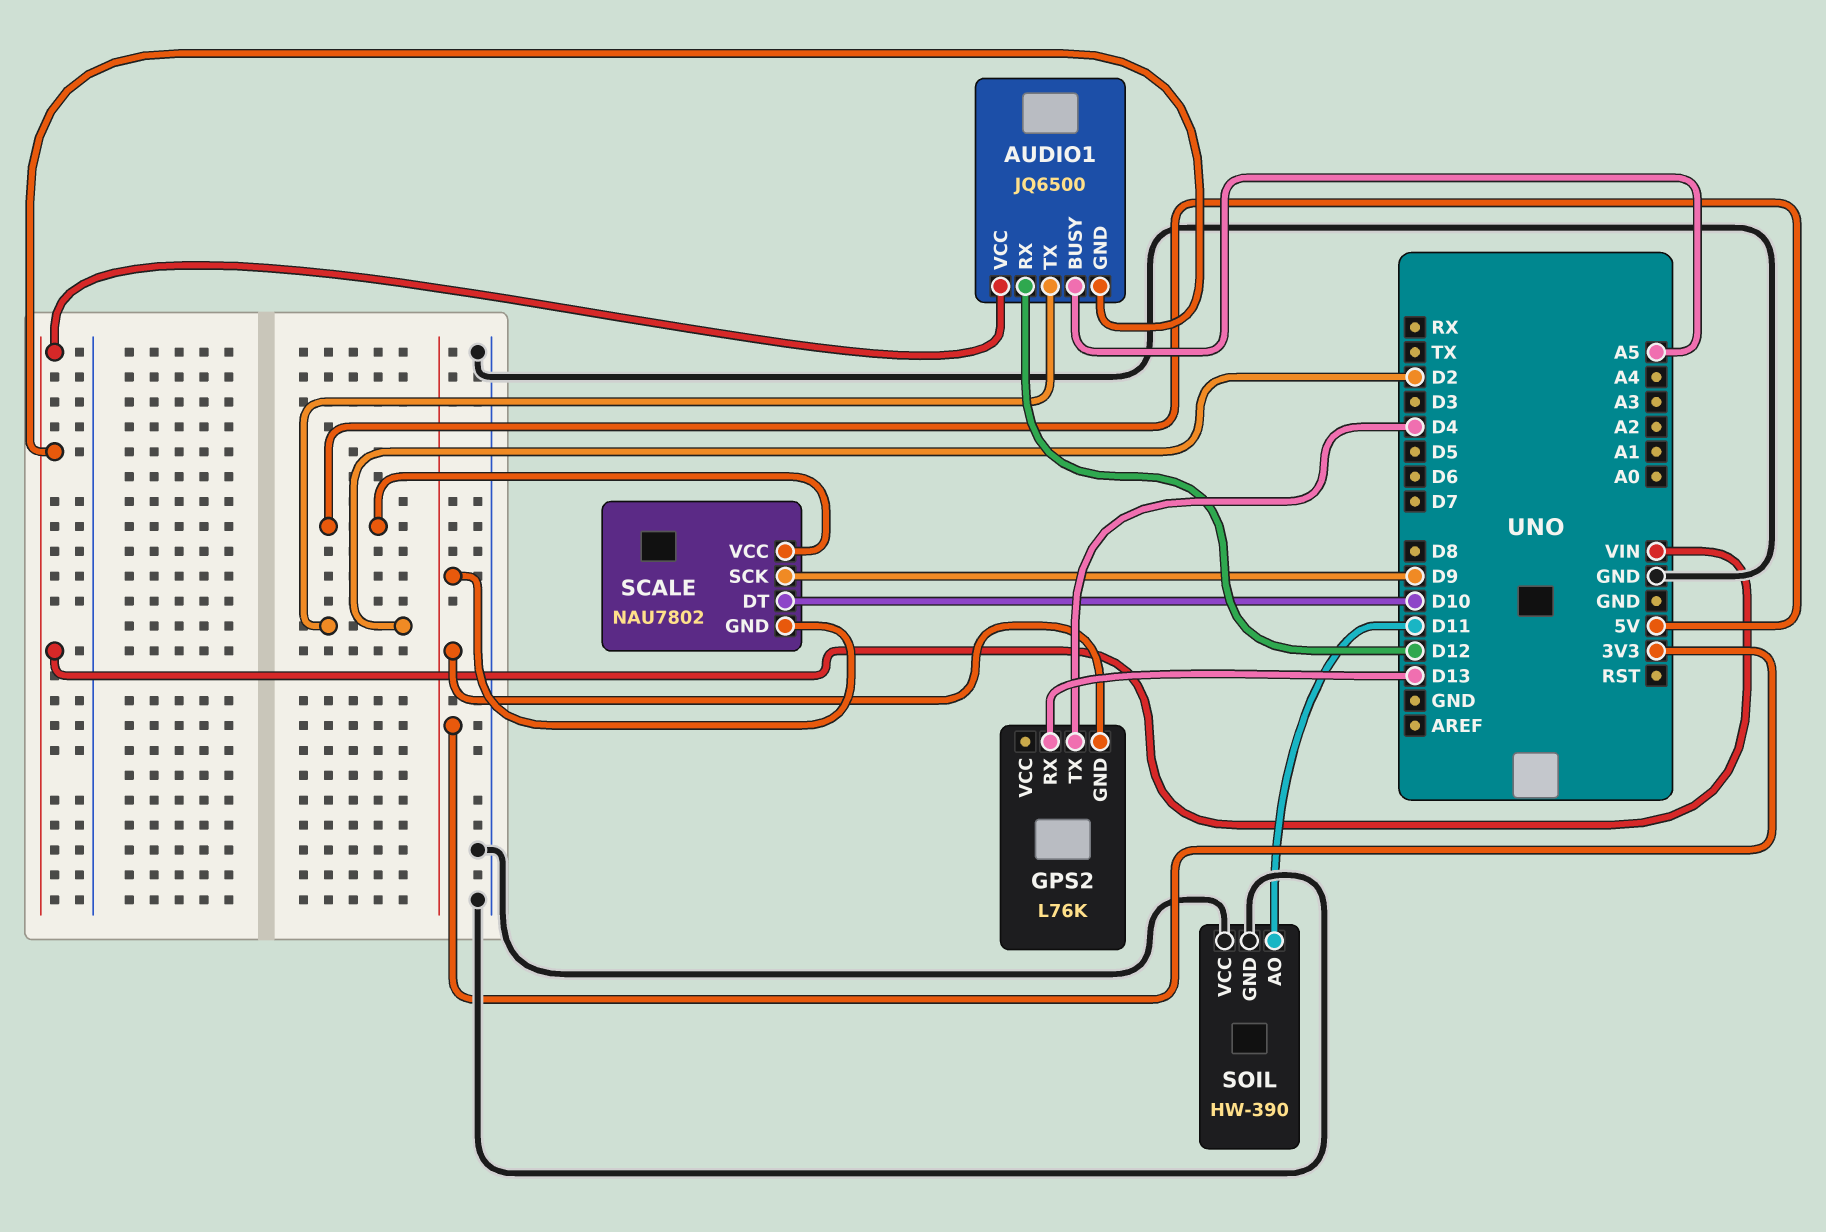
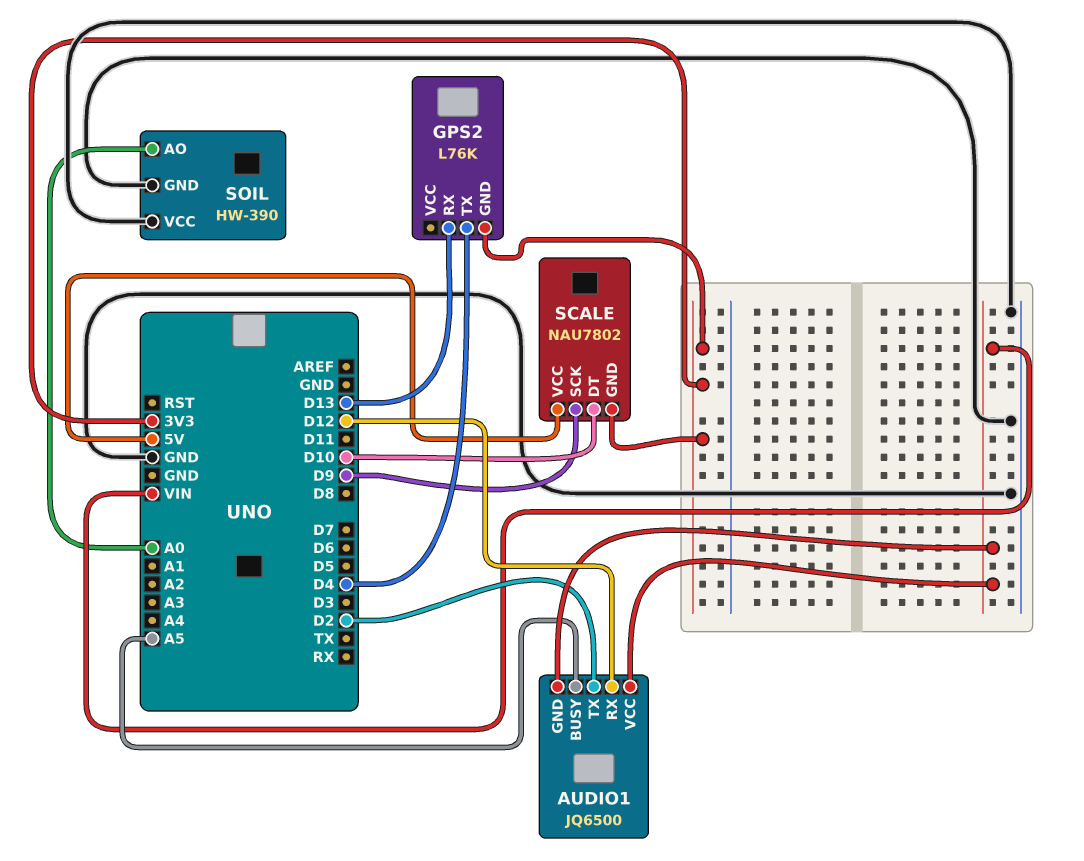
SOIL pin AO: D11 -> A0

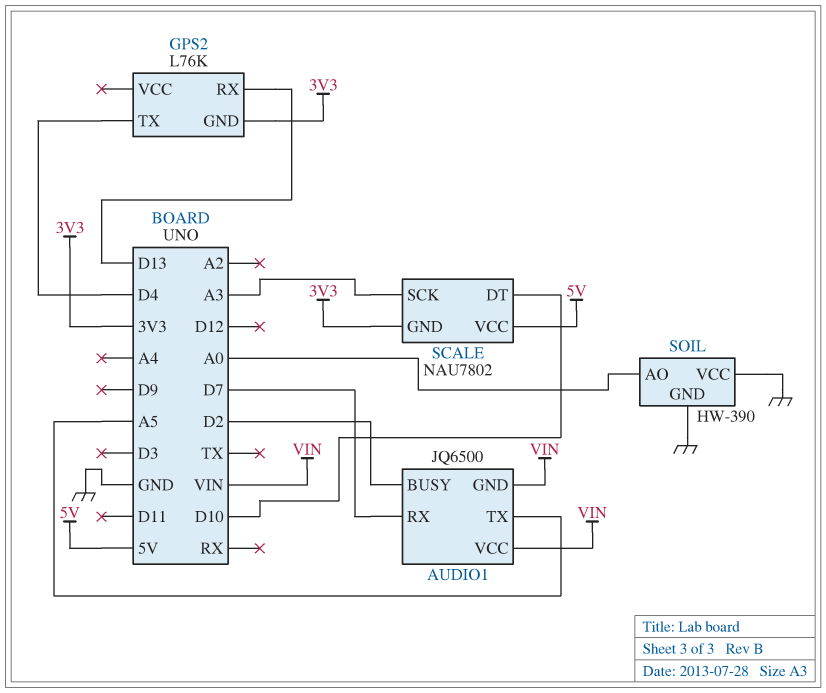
AUDIO1 pin BUSY: A5 -> D2
AUDIO1 pin RX: D12 -> D7
AUDIO1 pin TX: D2 -> A5
SCALE pin SCK: D9 -> A3

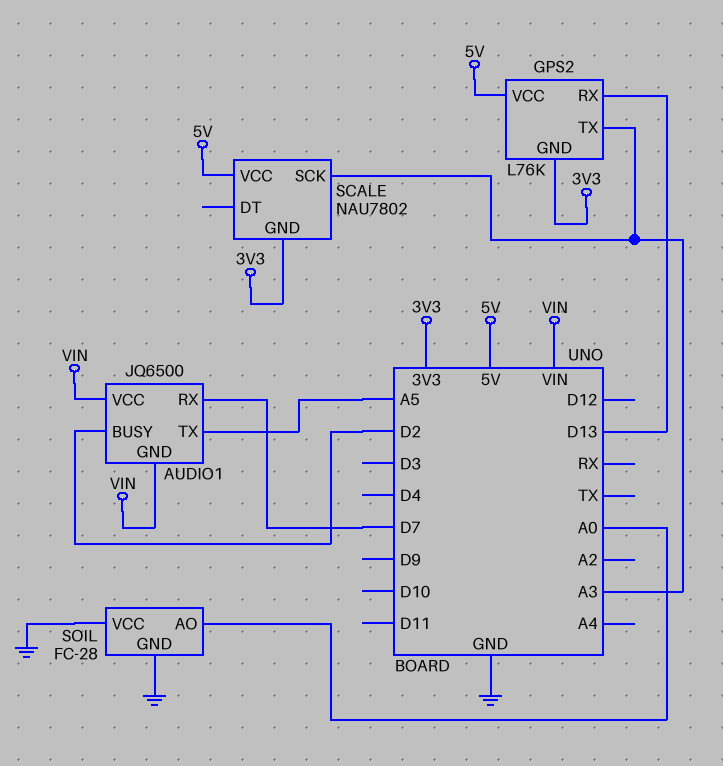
GPS2 pin TX: D4 -> A3
GPS2 pin VCC: none -> 5V
SCALE pin DT: D10 -> none
SOIL: HW-390 -> FC-28

